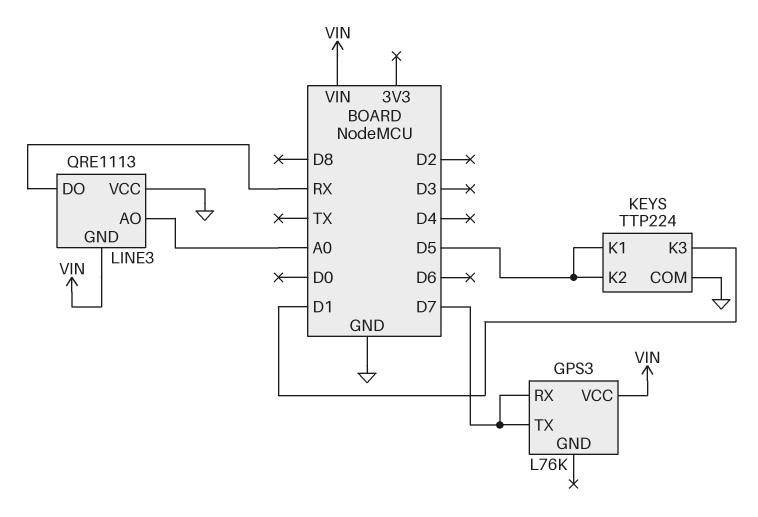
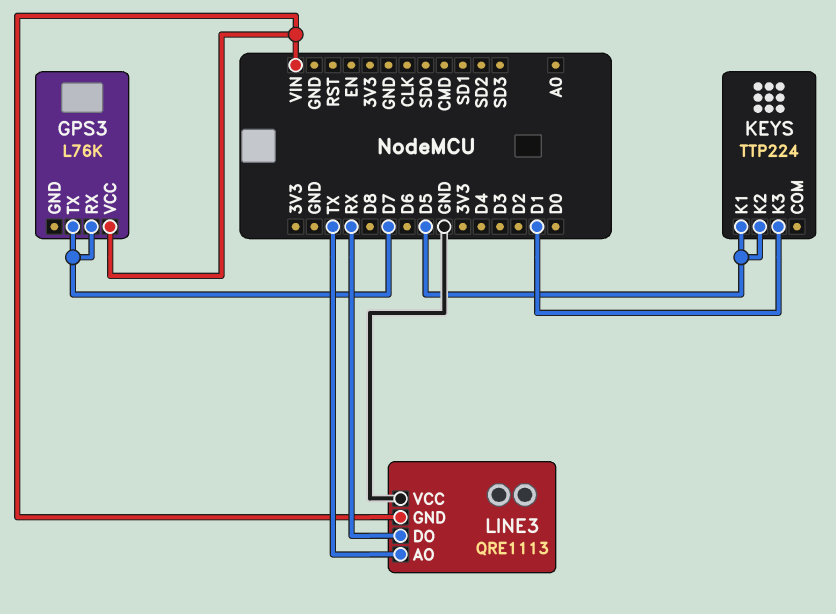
KEYS pin COM: GND -> none
LINE3 pin AO: A0 -> TX

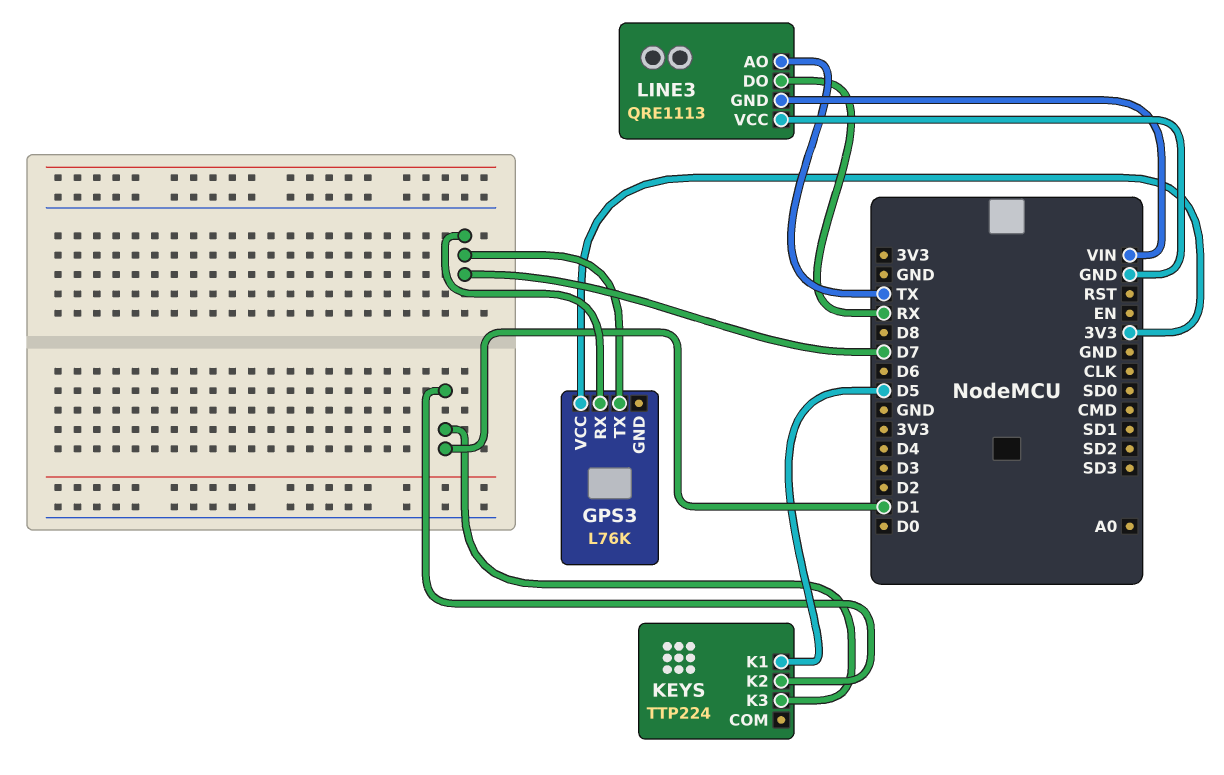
GPS3 pin VCC: VIN -> 3V3
KEYS pin K2: D5 -> D1

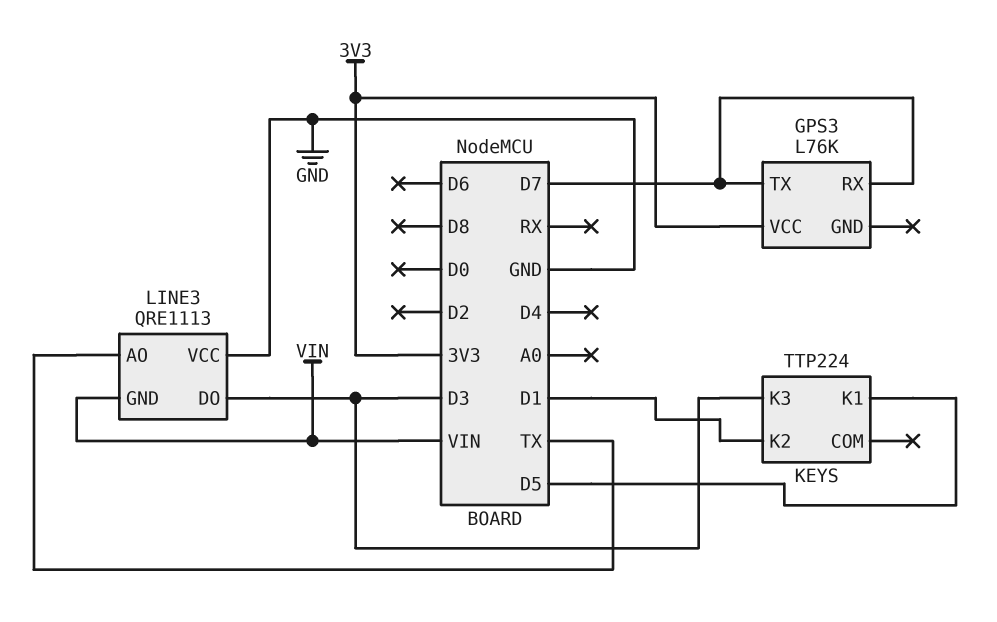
KEYS pin K3: D1 -> D3
LINE3 pin DO: RX -> D3

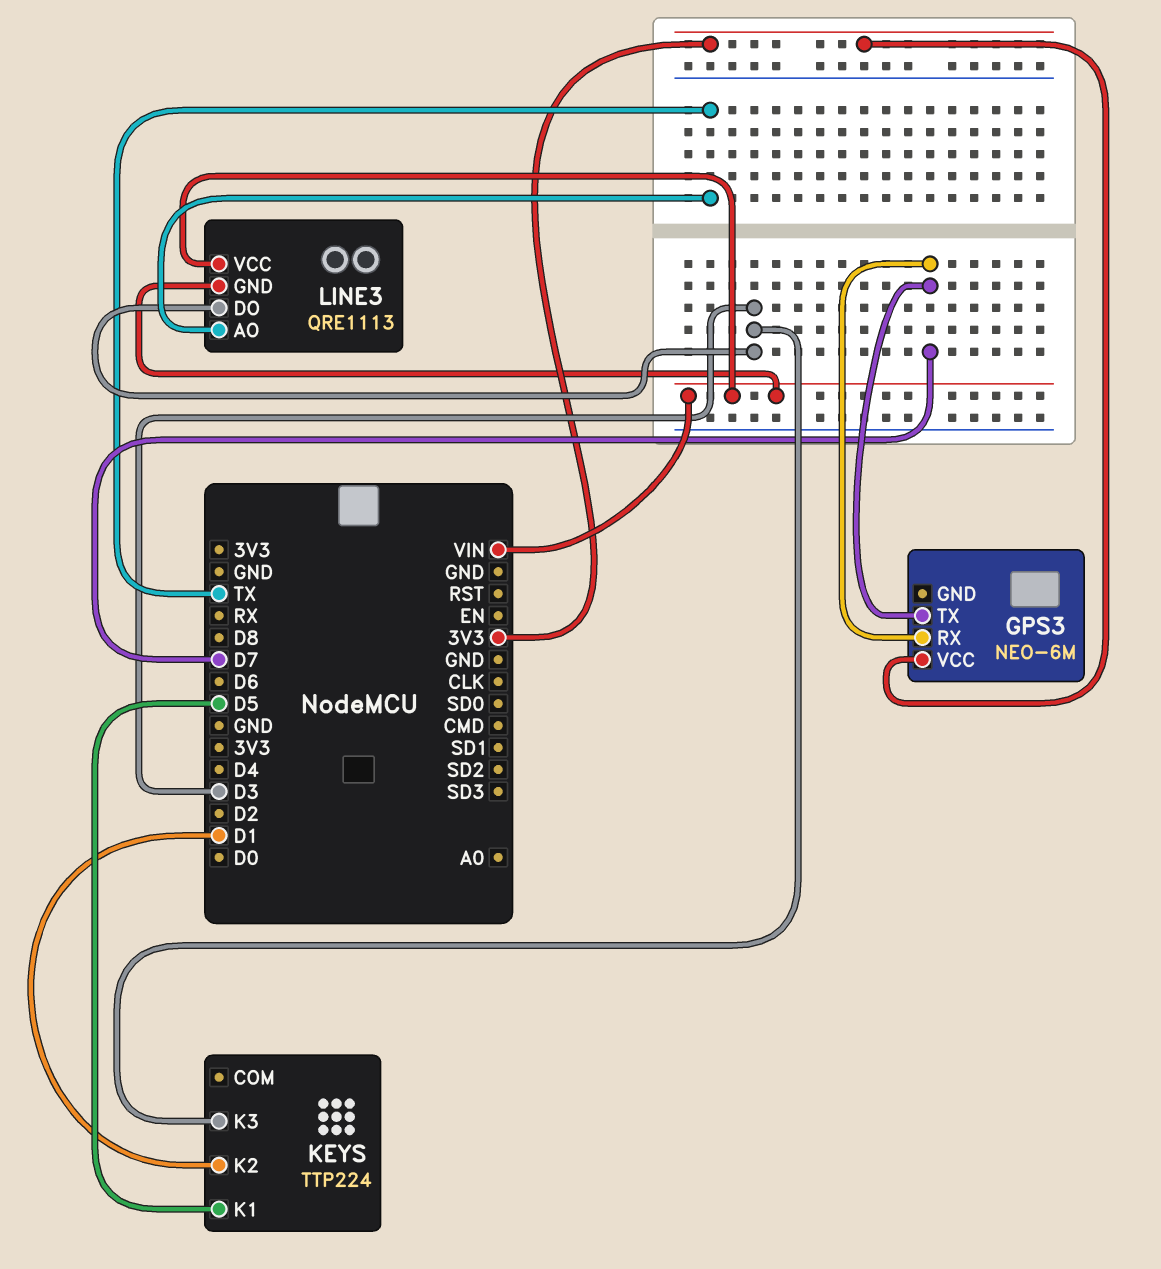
GPS3: L76K -> NEO-6M
LINE3 pin VCC: GND -> VIN

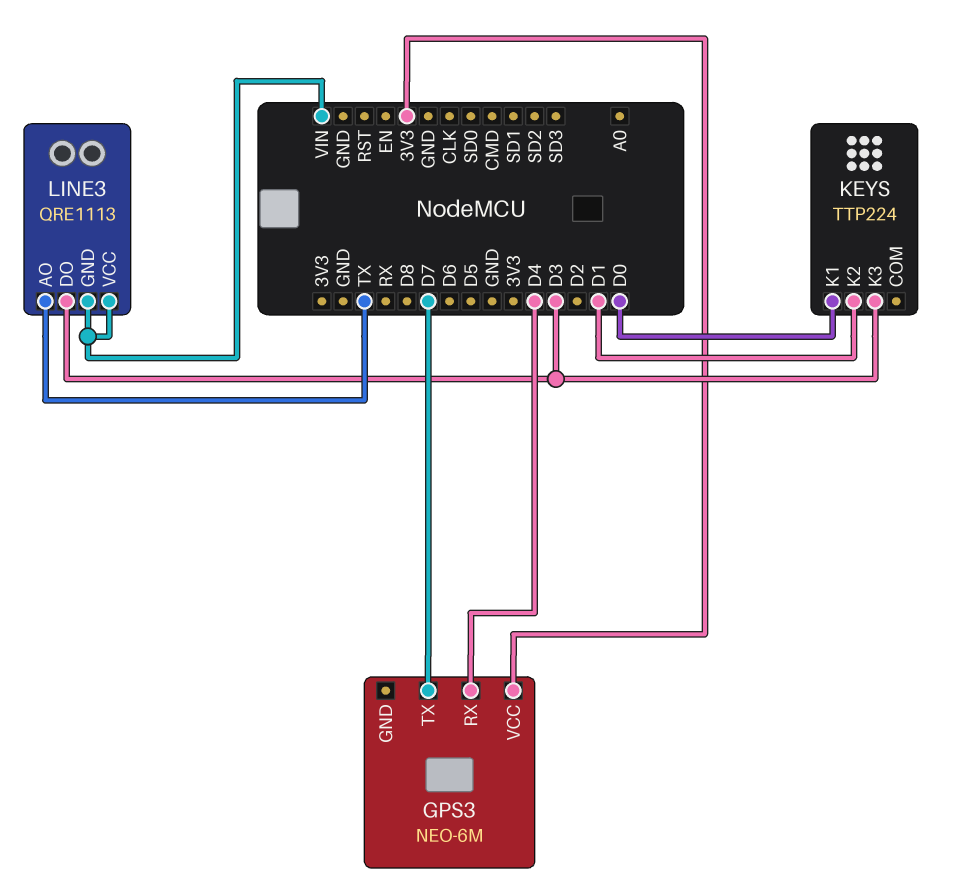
GPS3 pin RX: D7 -> D4
KEYS pin K1: D5 -> D0

